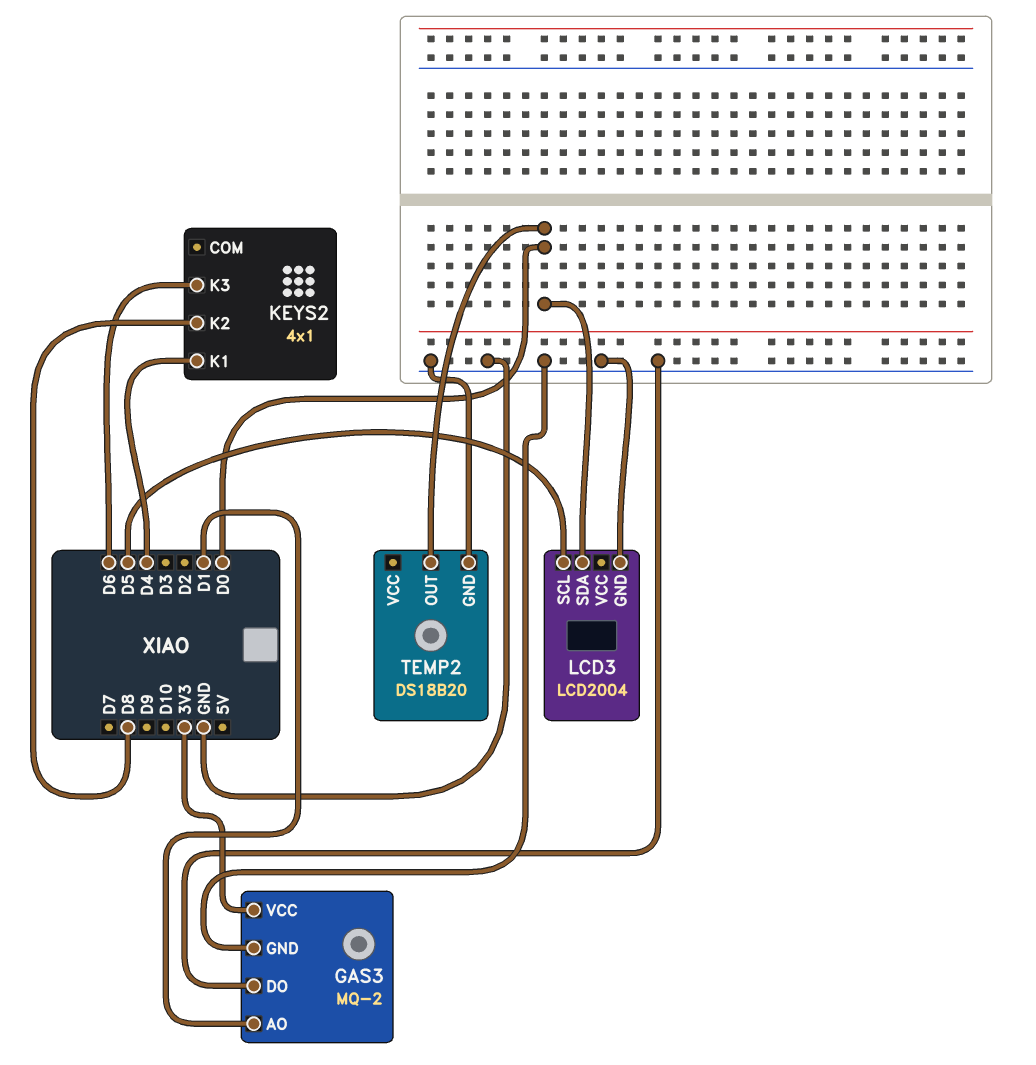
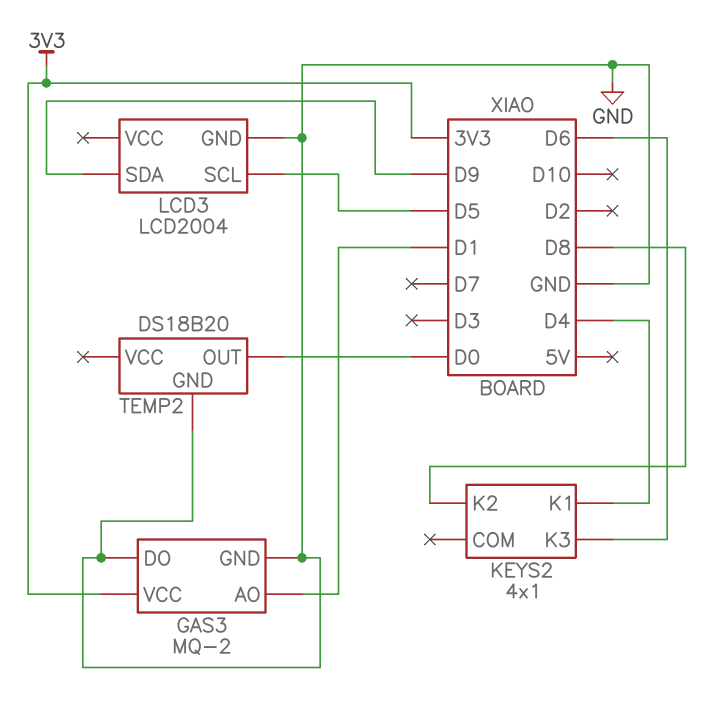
LCD3 pin SDA: D0 -> D9

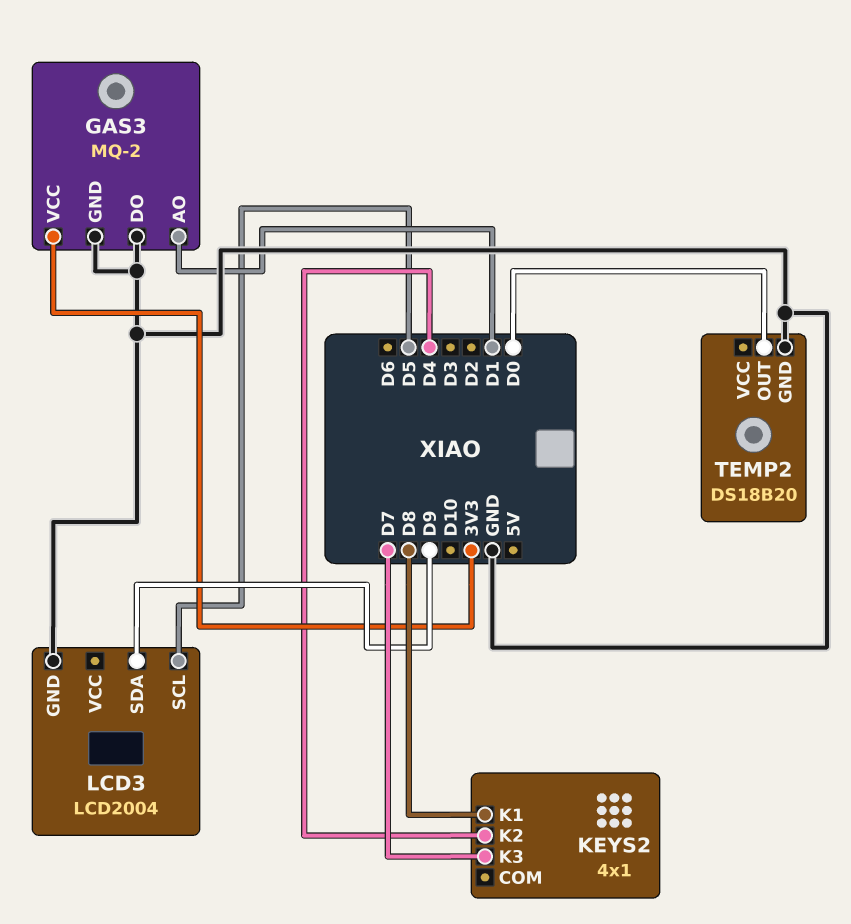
KEYS2 pin K1: D4 -> D8
KEYS2 pin K2: D8 -> D4
KEYS2 pin K3: D6 -> D7

